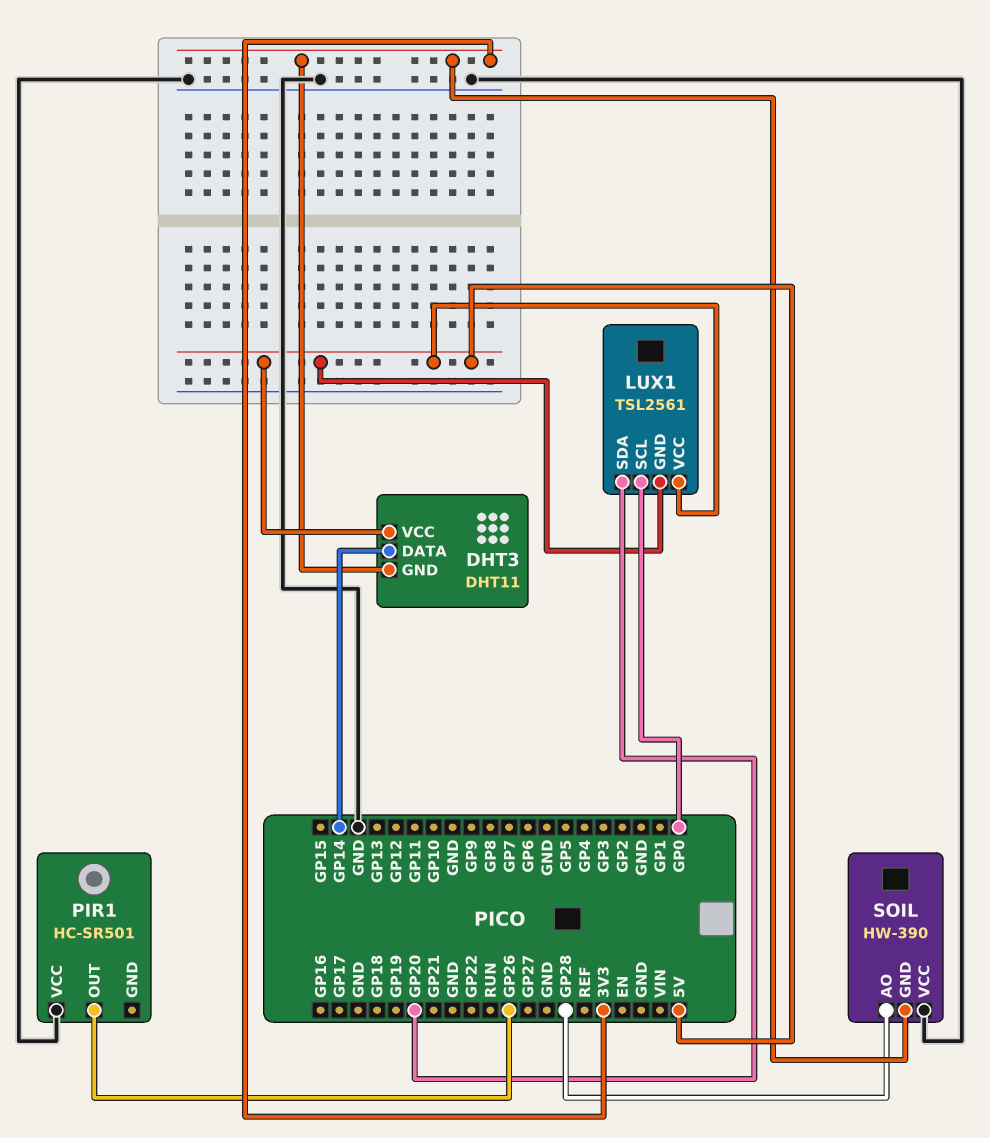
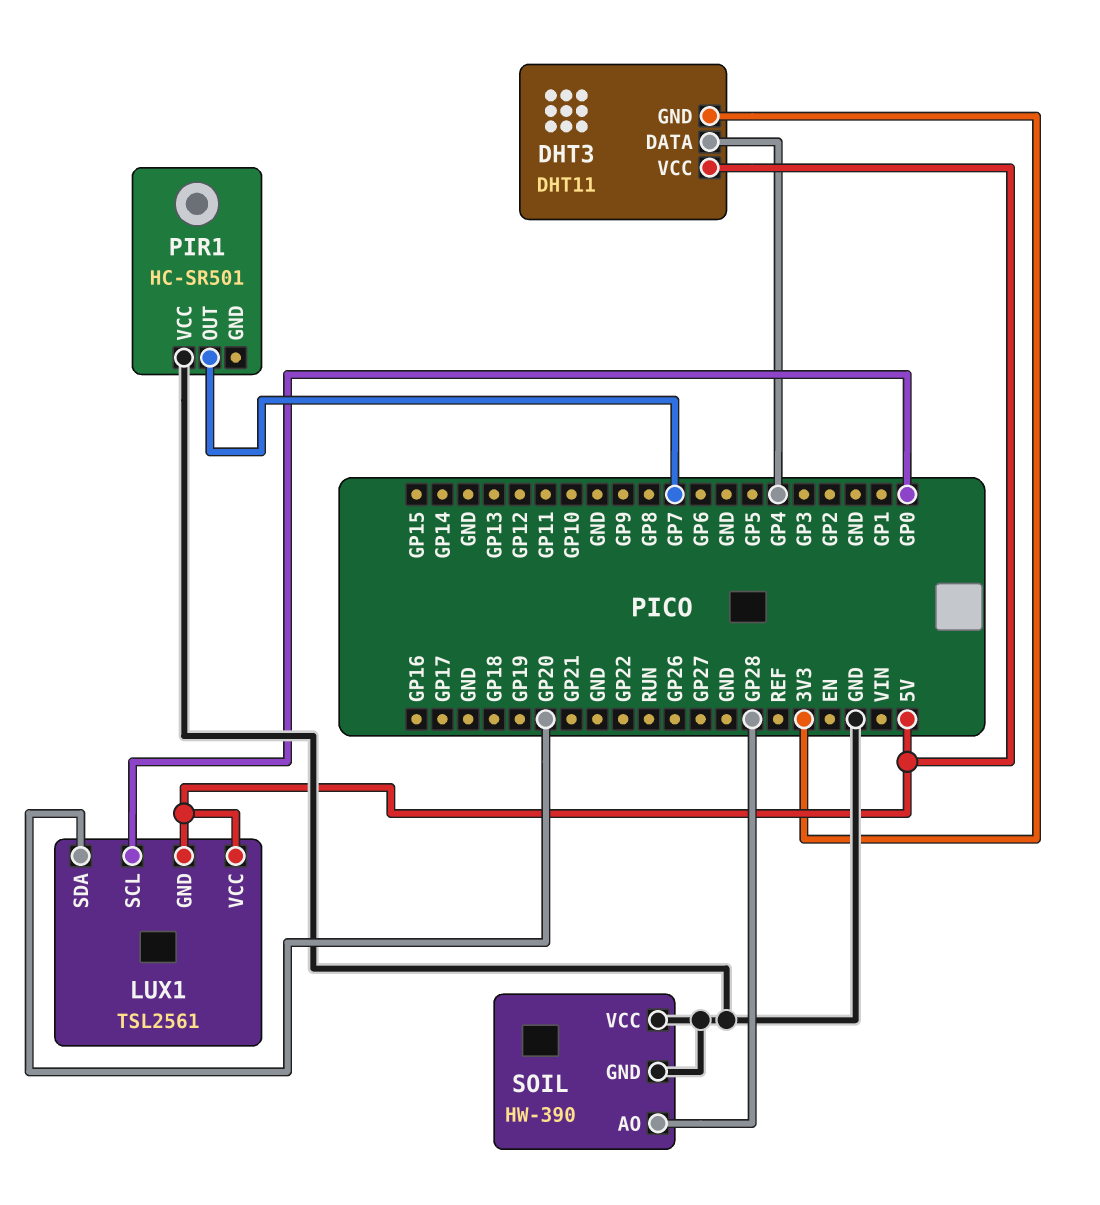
DHT3 pin DATA: GP14 -> GP4
PIR1 pin OUT: GP26 -> GP7
SOIL pin GND: 3V3 -> GND

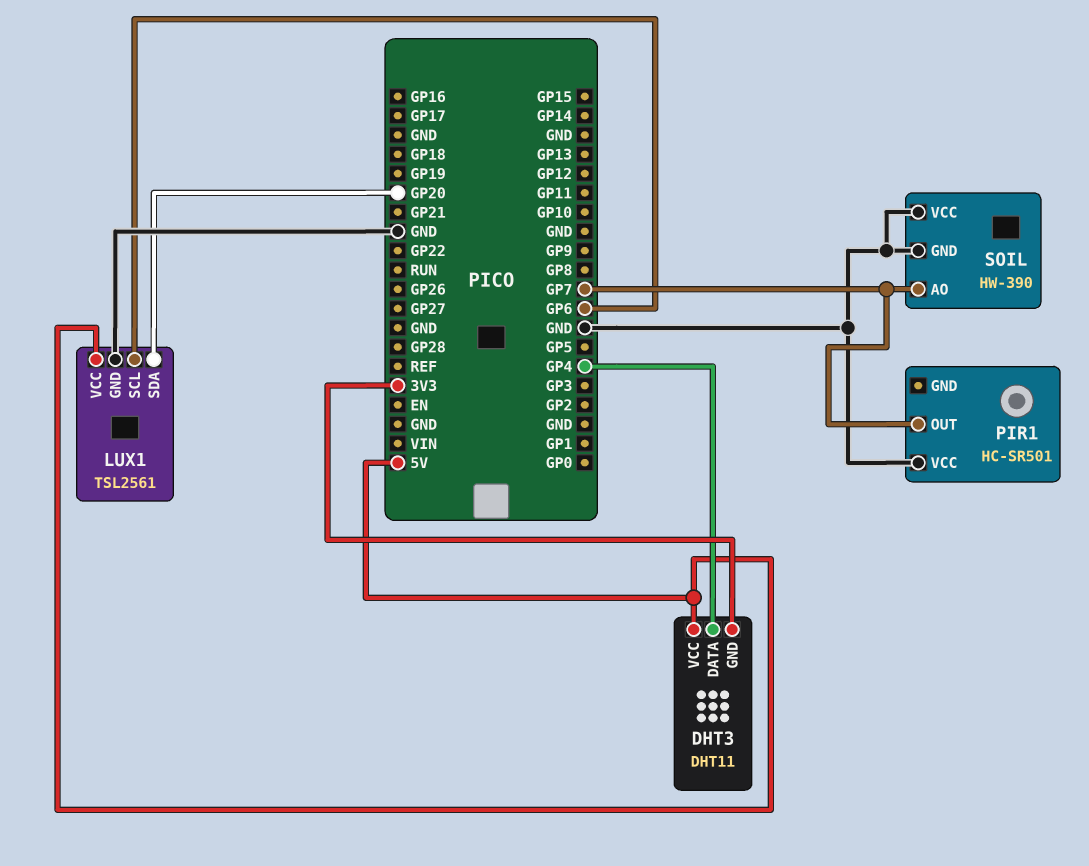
LUX1 pin GND: 5V -> GND
LUX1 pin SCL: GP0 -> GP6
SOIL pin AO: GP28 -> GP7

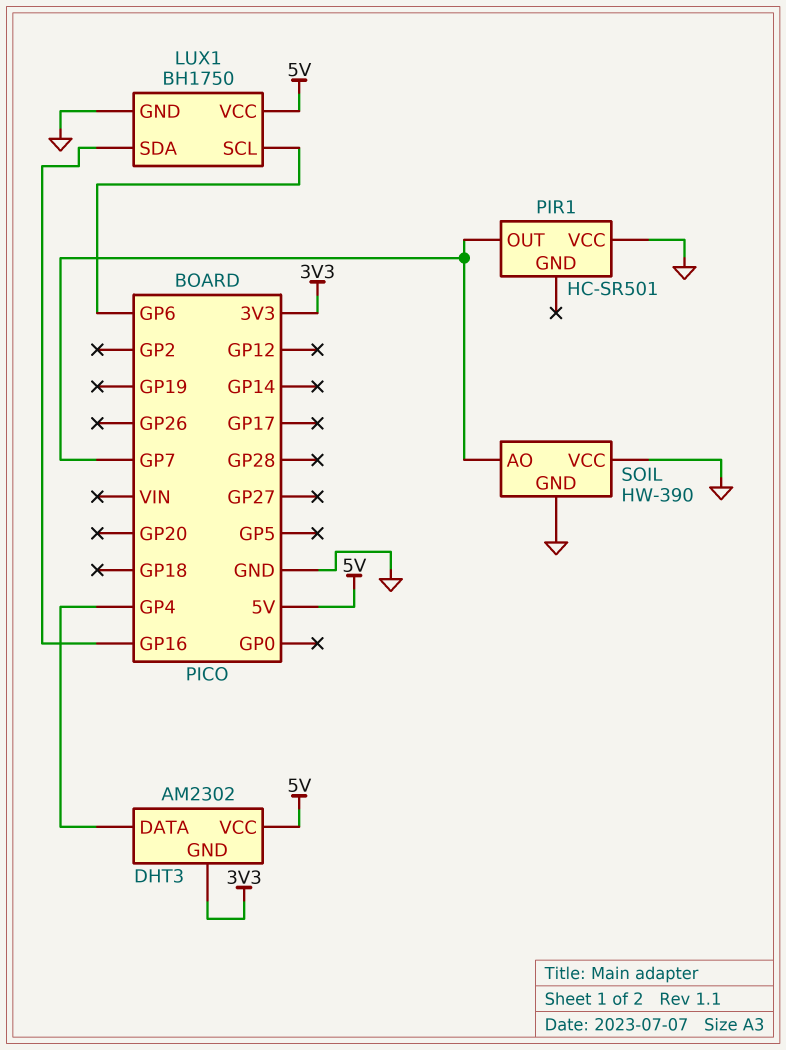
DHT3: DHT11 -> AM2302
LUX1: TSL2561 -> BH1750
LUX1 pin SDA: GP20 -> GP16

